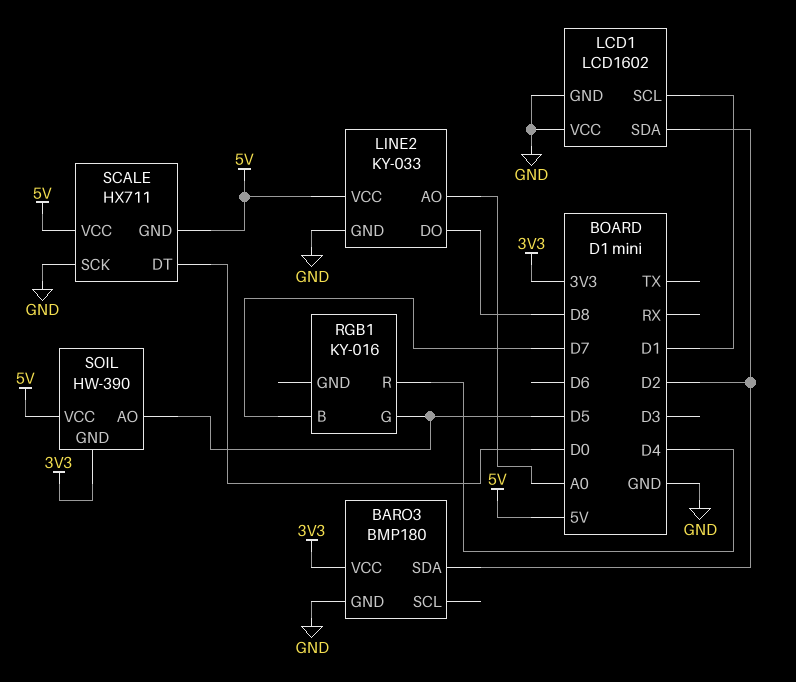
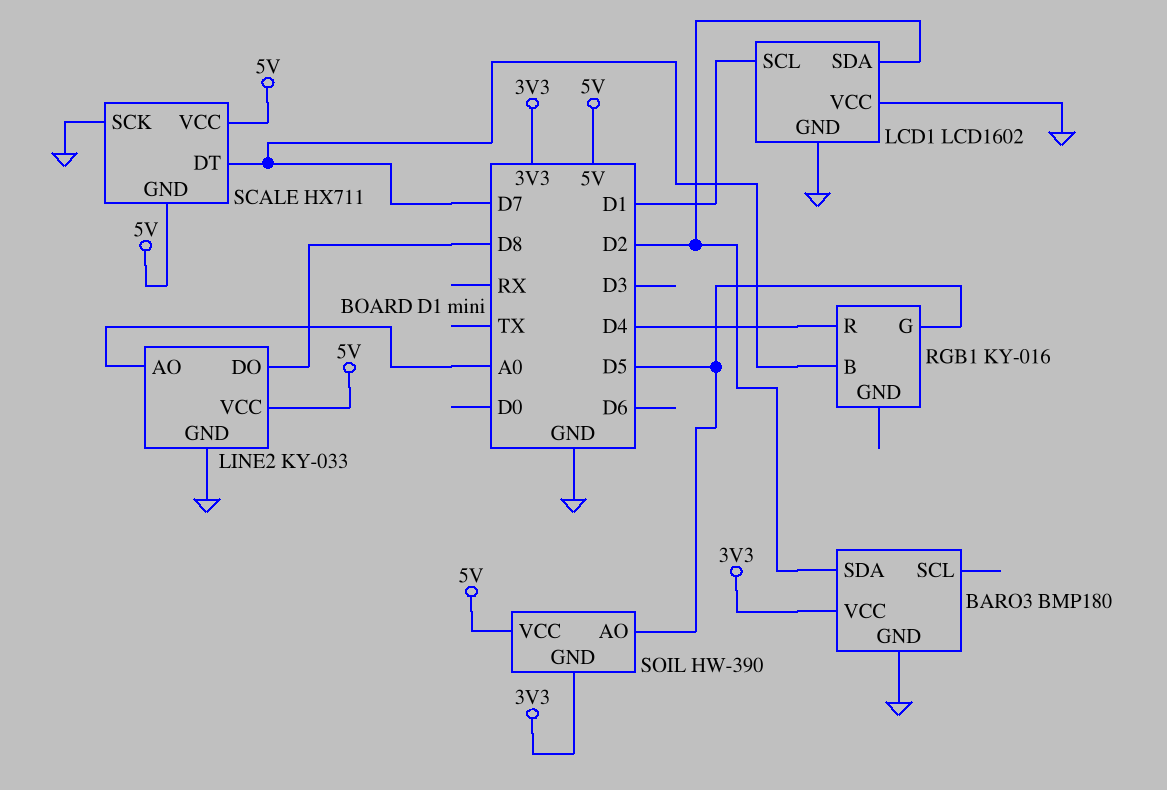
SCALE pin DT: D0 -> D7

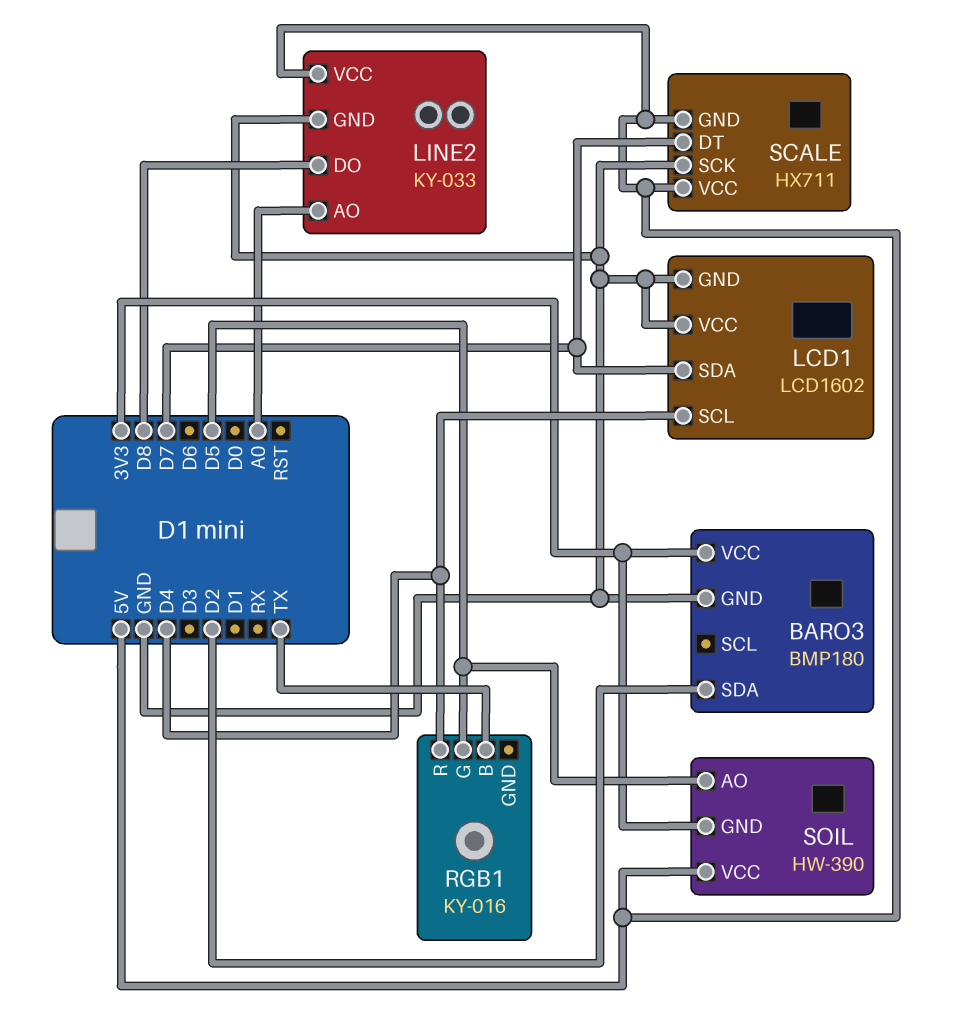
LCD1 pin SCL: D1 -> D4
LCD1 pin SDA: D2 -> D7
RGB1 pin B: D7 -> TX

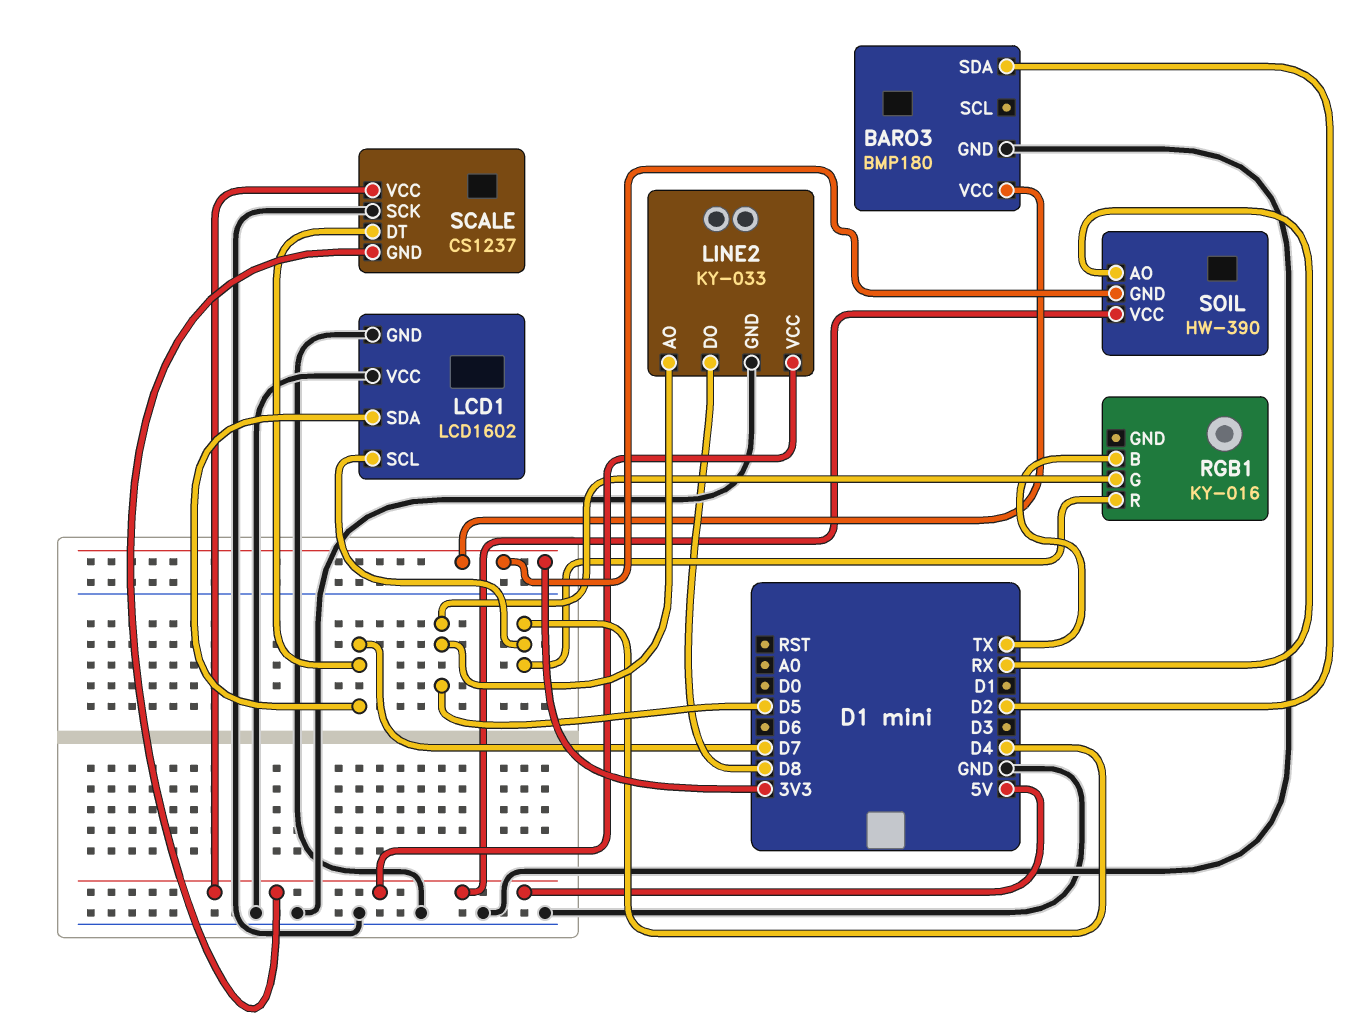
LINE2 pin AO: A0 -> D5
SCALE: HX711 -> CS1237
SOIL pin AO: D5 -> RX

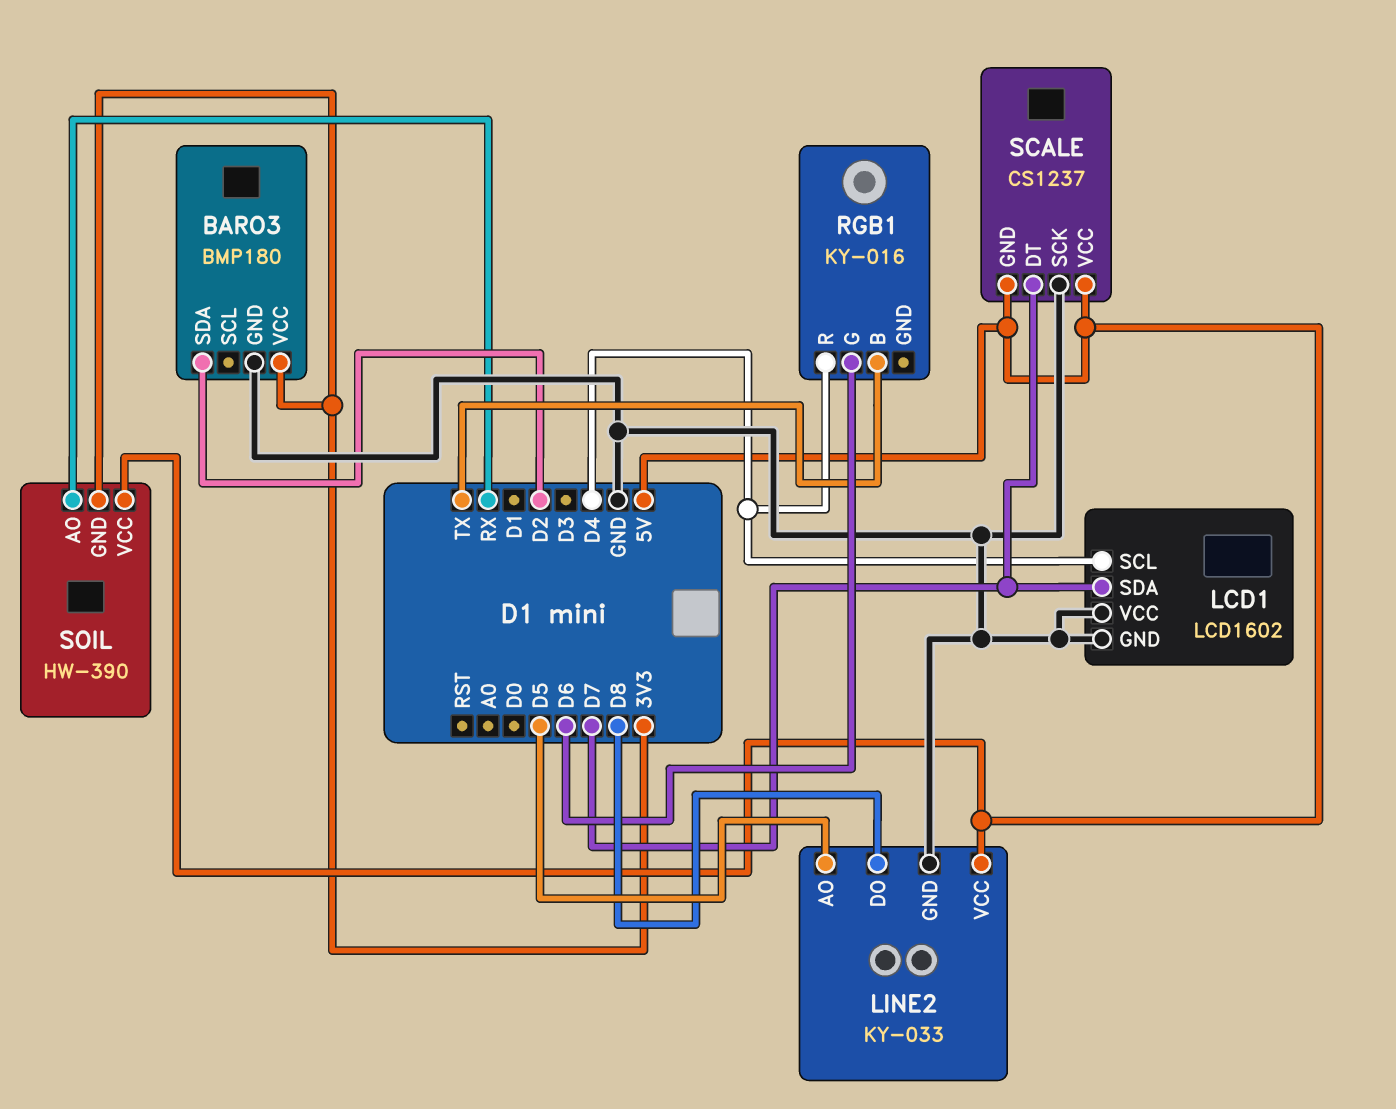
RGB1 pin G: D5 -> D6

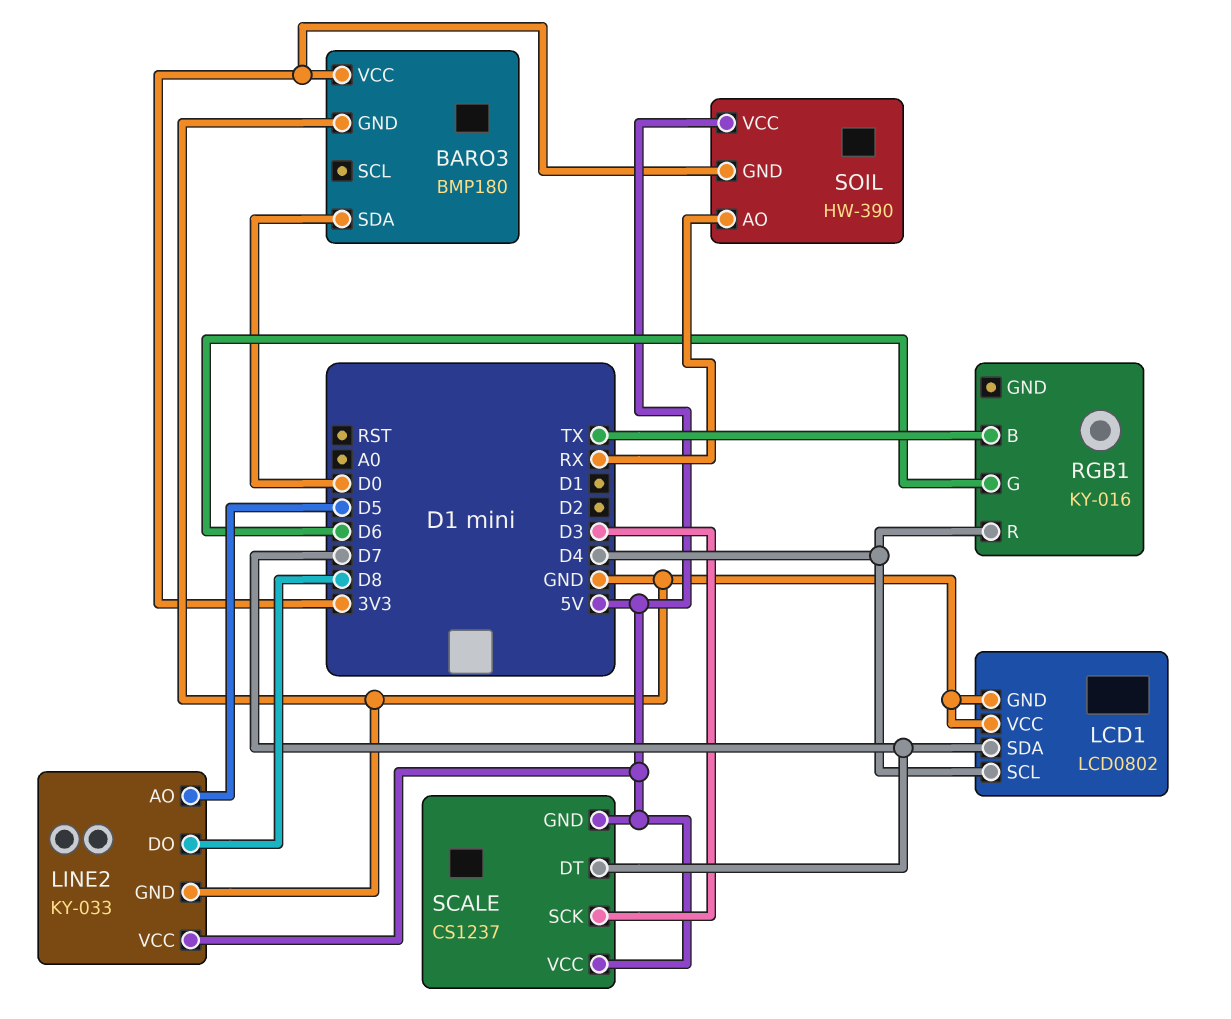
BARO3 pin SDA: D2 -> D0
LCD1: LCD1602 -> LCD0802
SCALE pin SCK: GND -> D3

